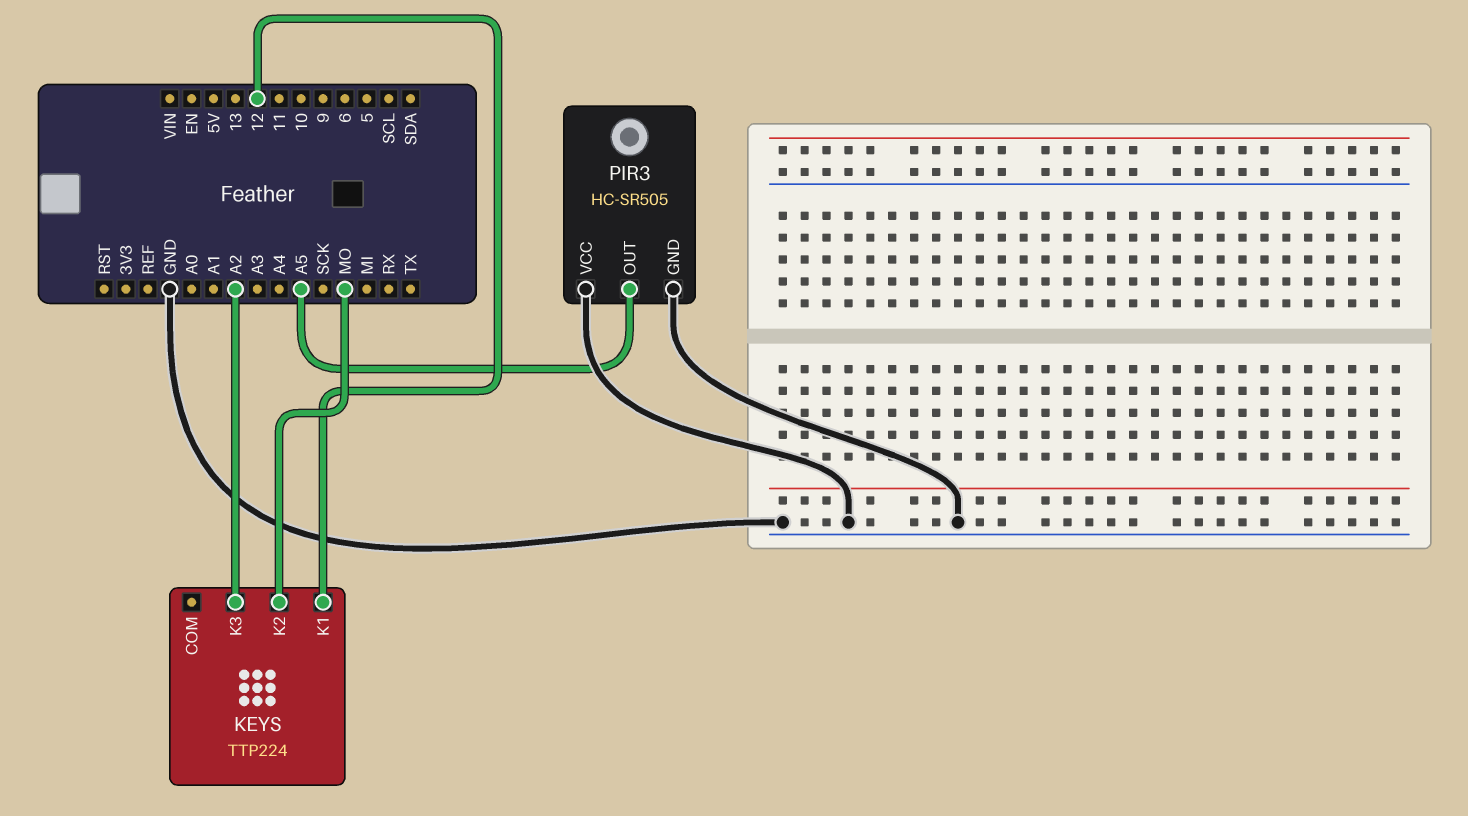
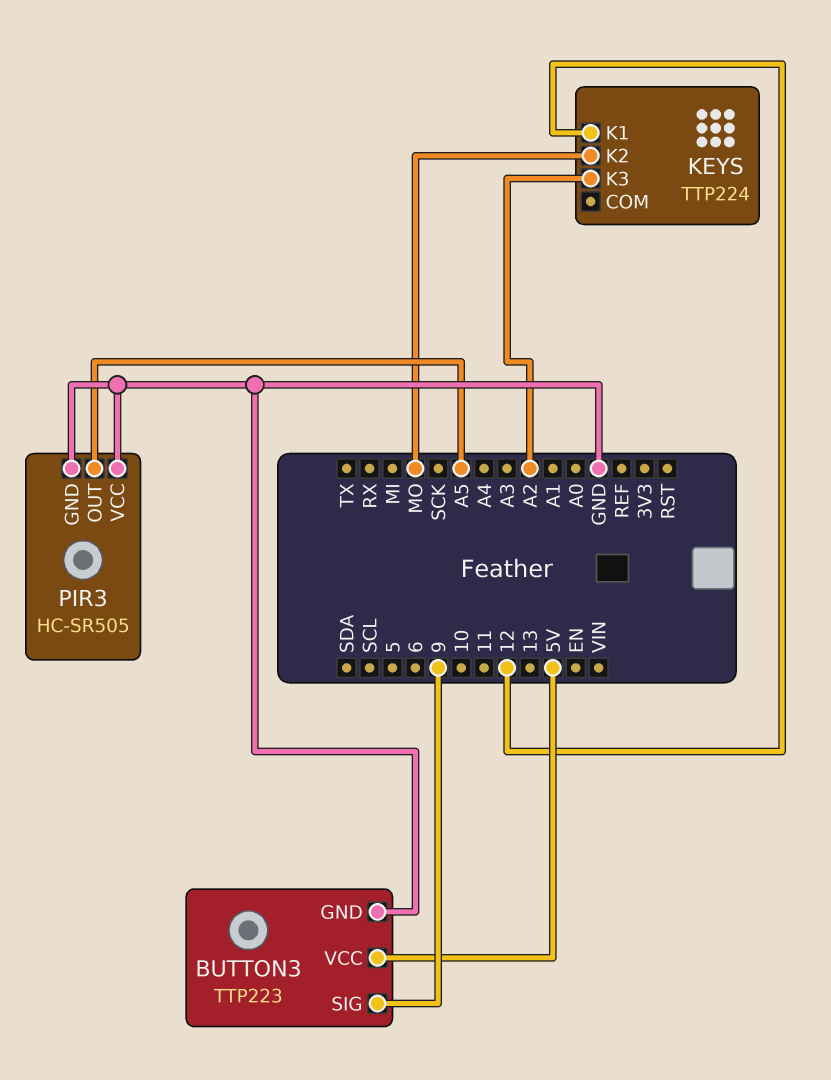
BUTTON3: none -> TTP223
BUTTON3 pin GND: none -> GND
BUTTON3 pin SIG: none -> 9
BUTTON3 pin VCC: none -> 5V

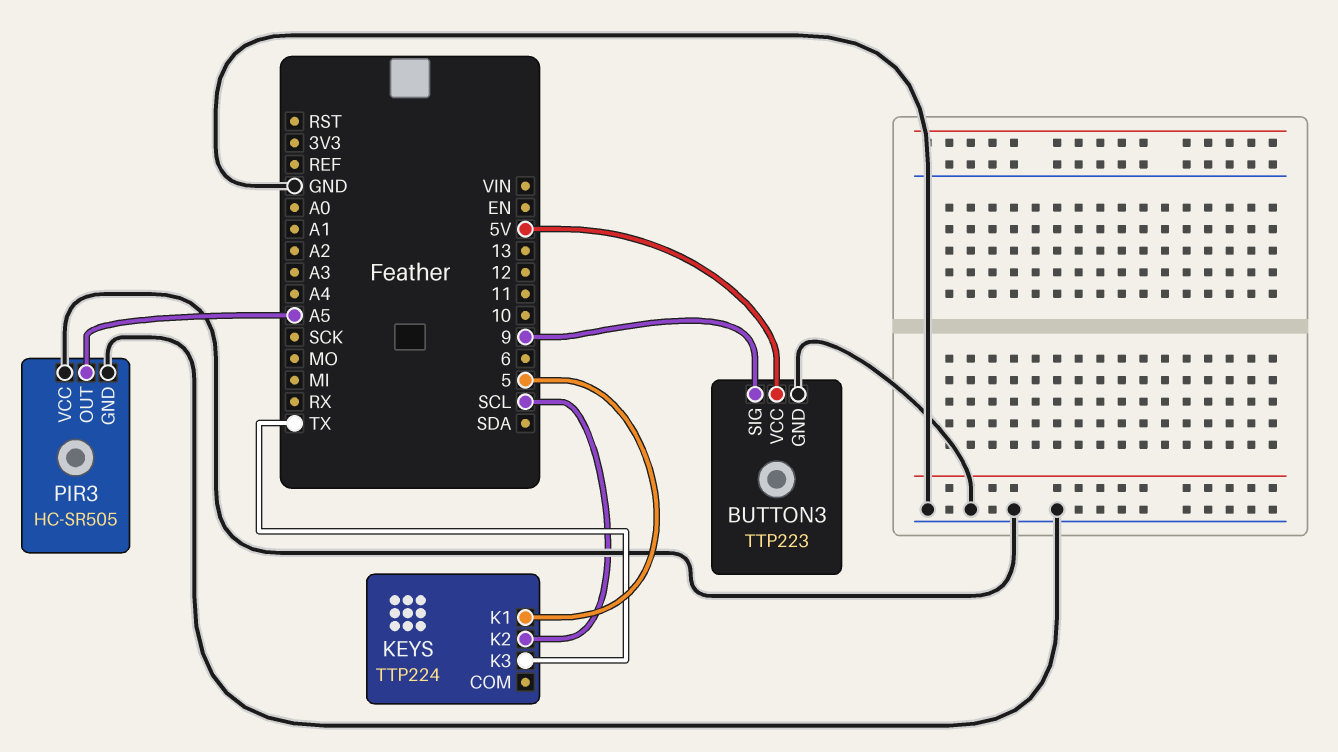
KEYS pin K1: 12 -> 5
KEYS pin K2: MO -> SCL
KEYS pin K3: A2 -> TX

